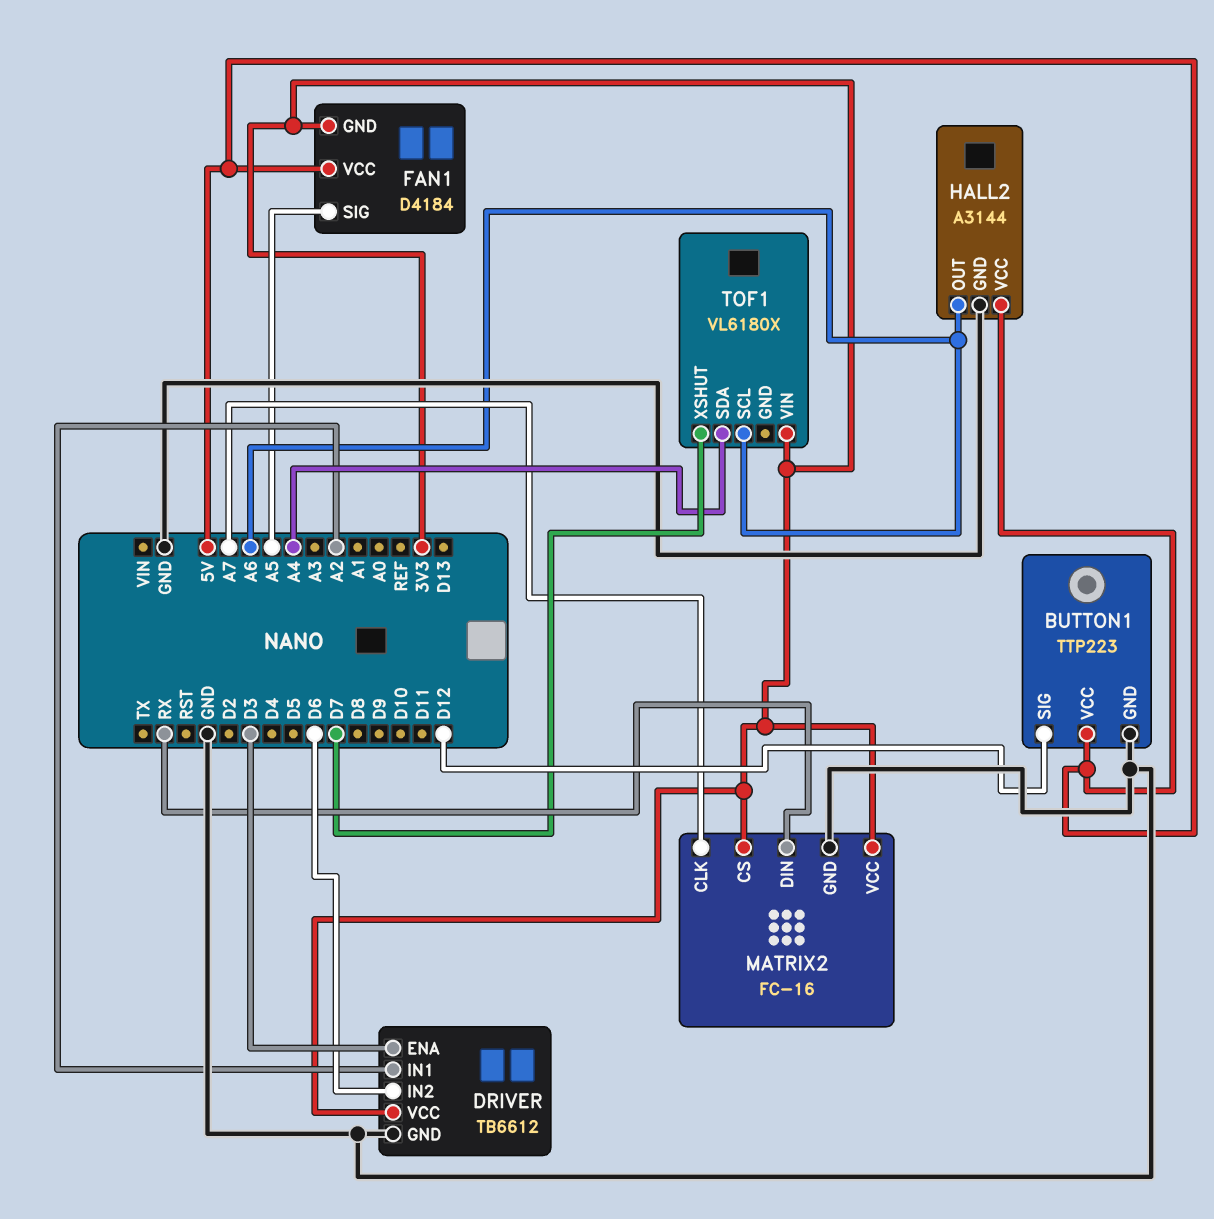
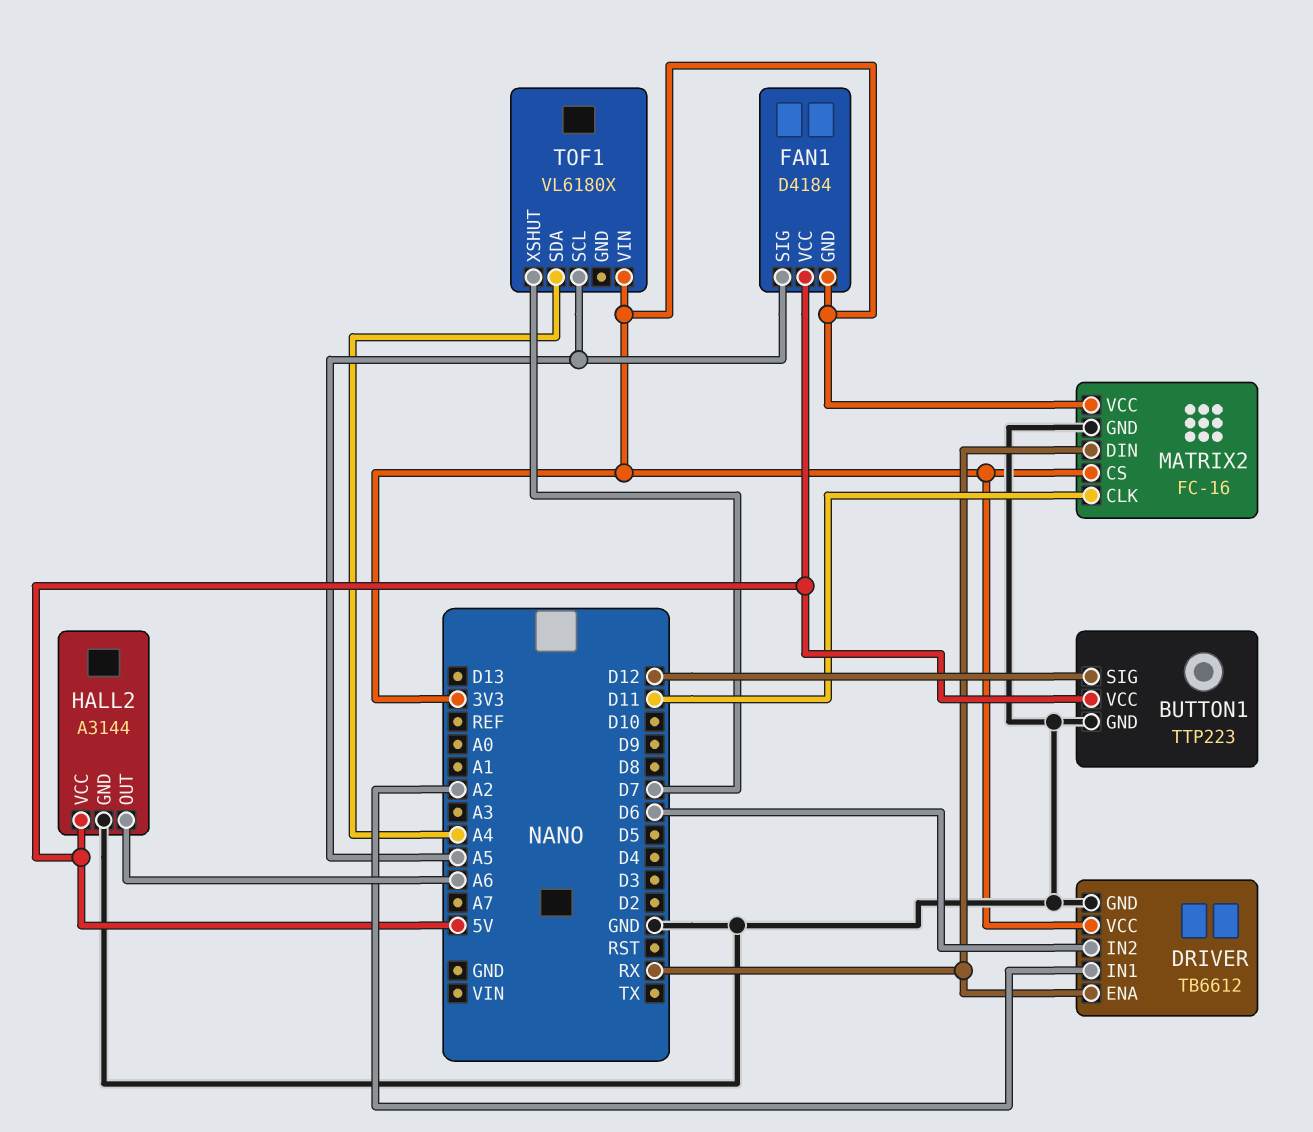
DRIVER pin ENA: D3 -> RX
MATRIX2 pin CLK: A7 -> D11
TOF1 pin SCL: A6 -> A5

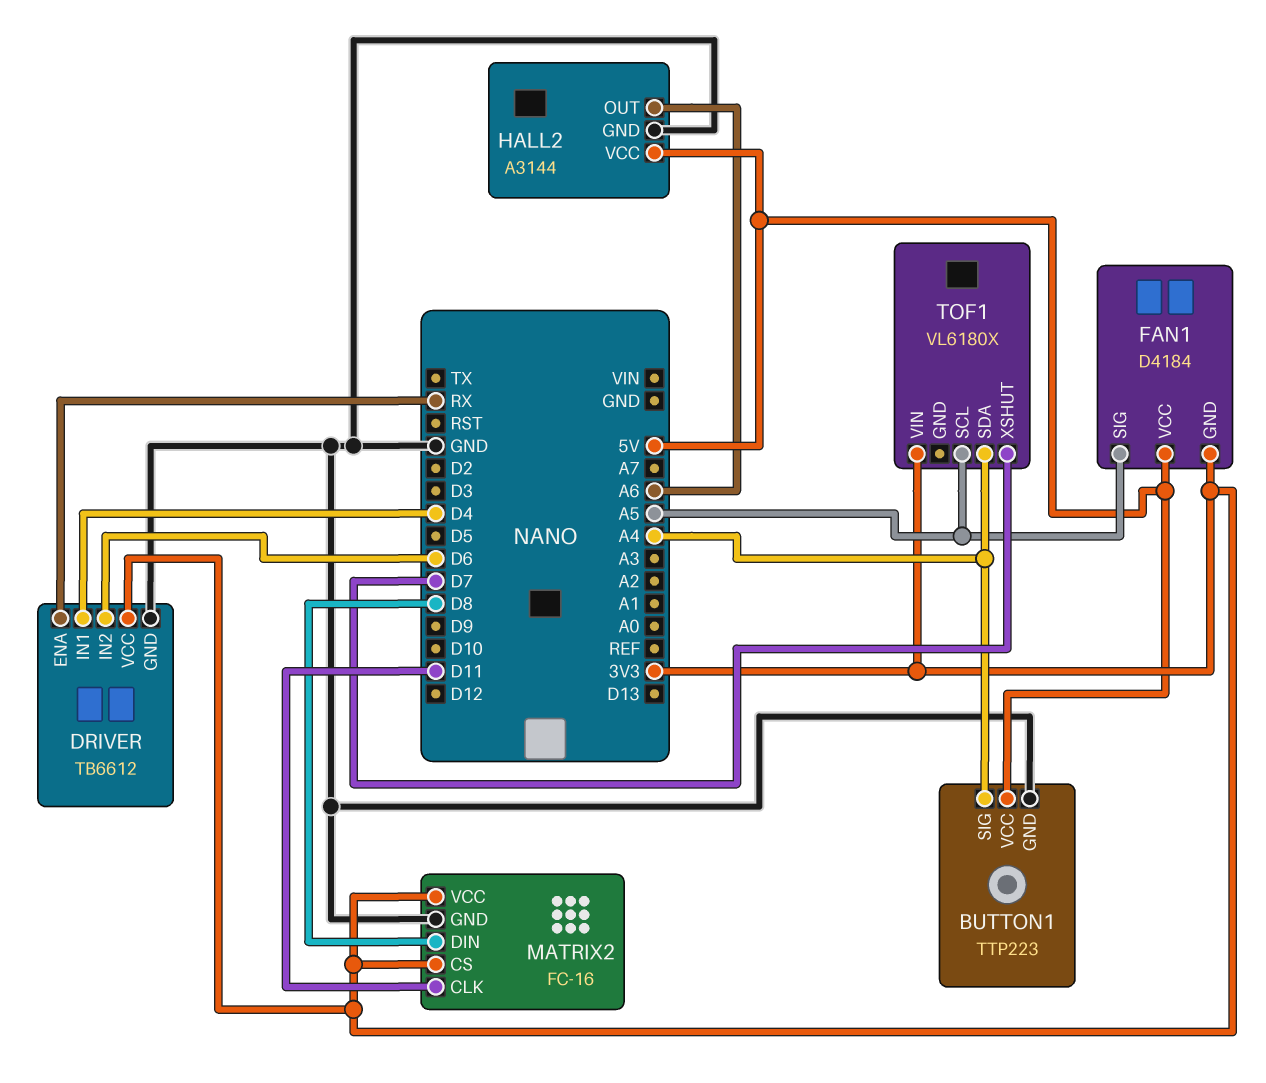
BUTTON1 pin SIG: D12 -> A4
DRIVER pin IN1: A2 -> D4
MATRIX2 pin DIN: RX -> D8

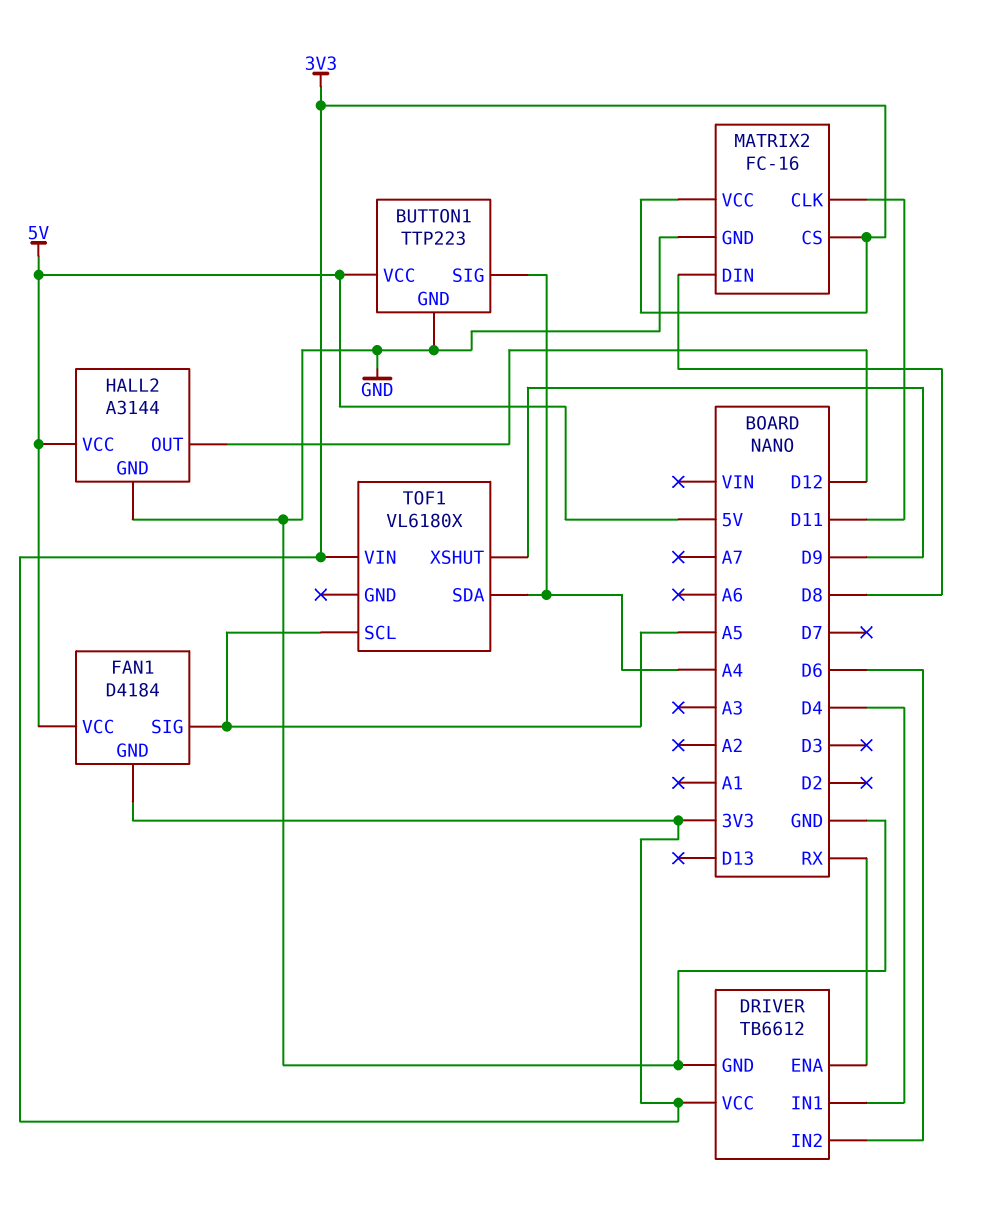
HALL2 pin OUT: A6 -> D12
TOF1 pin XSHUT: D7 -> D9

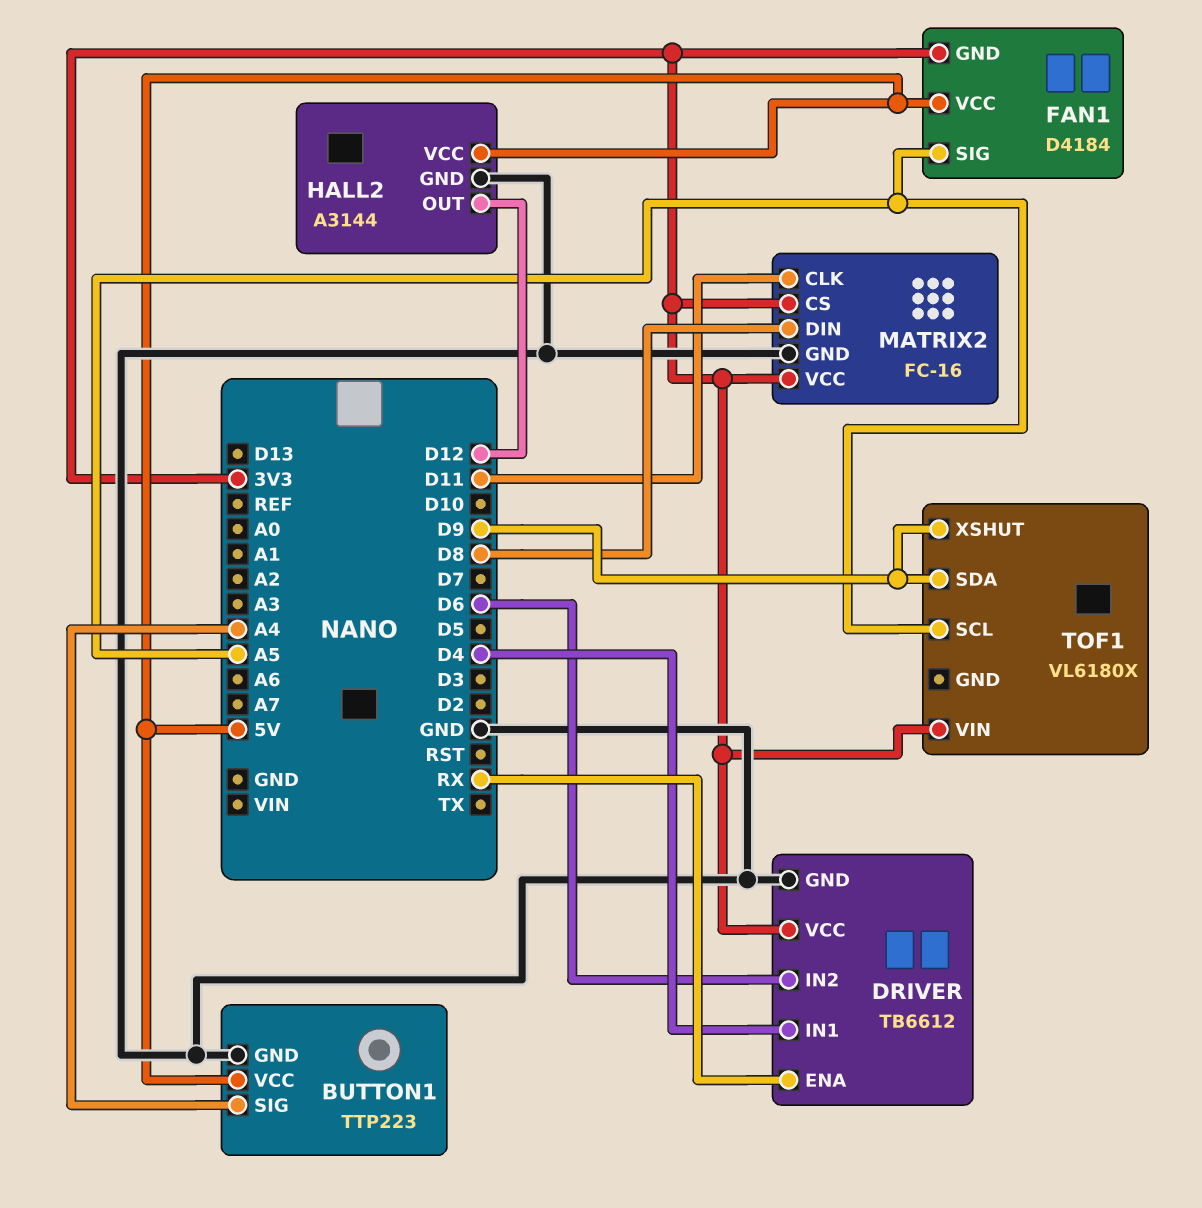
TOF1 pin SDA: A4 -> D9

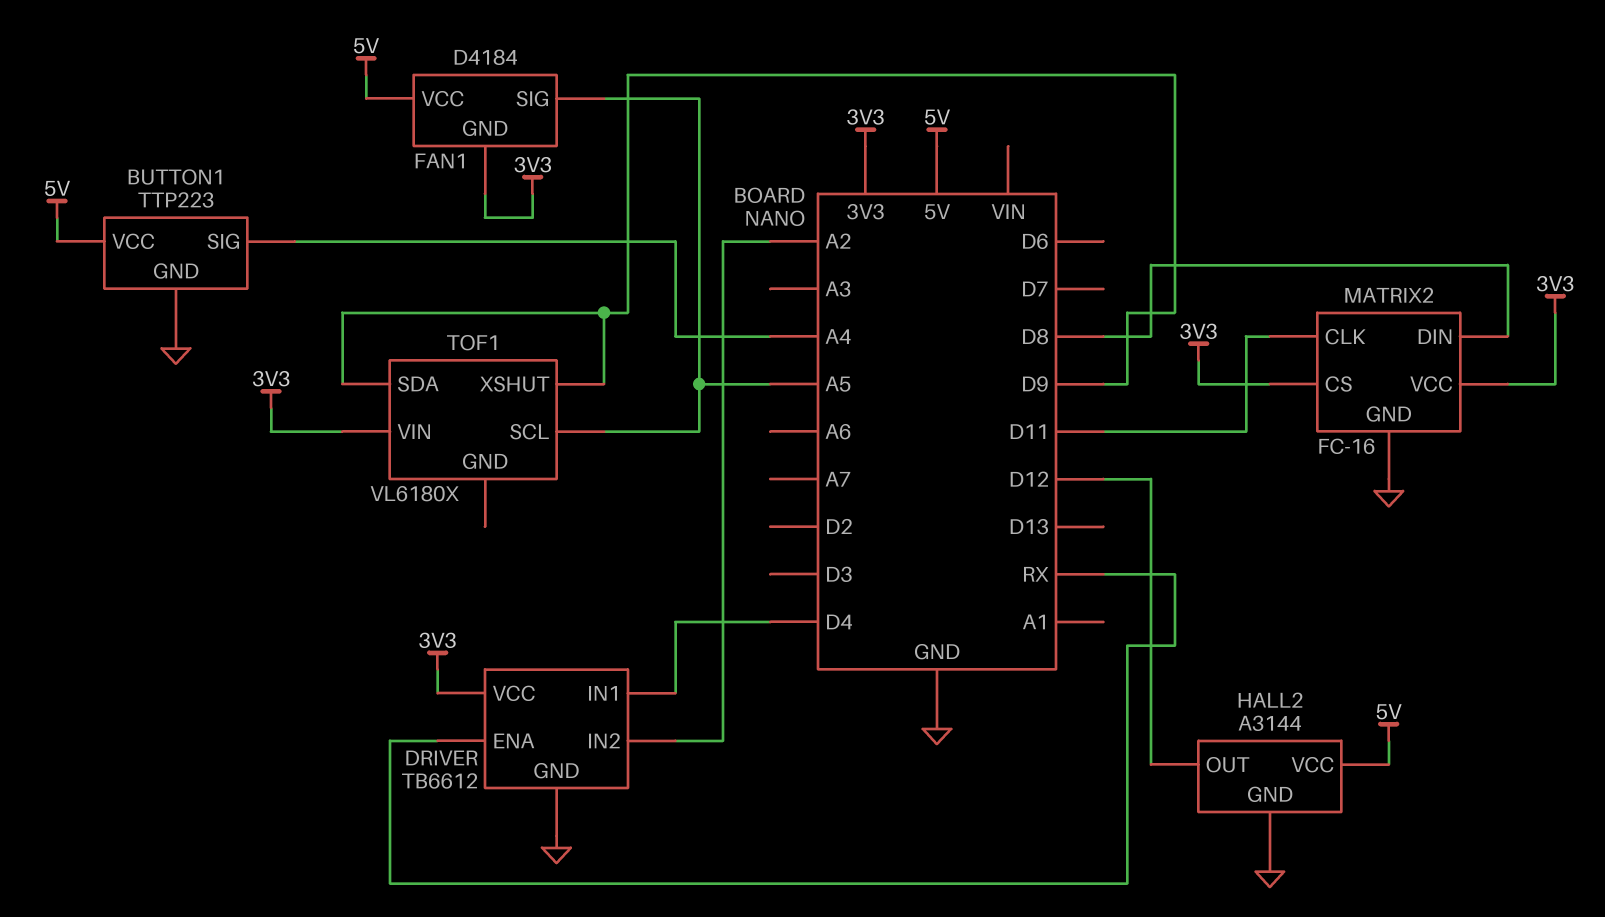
DRIVER pin IN2: D6 -> A2

